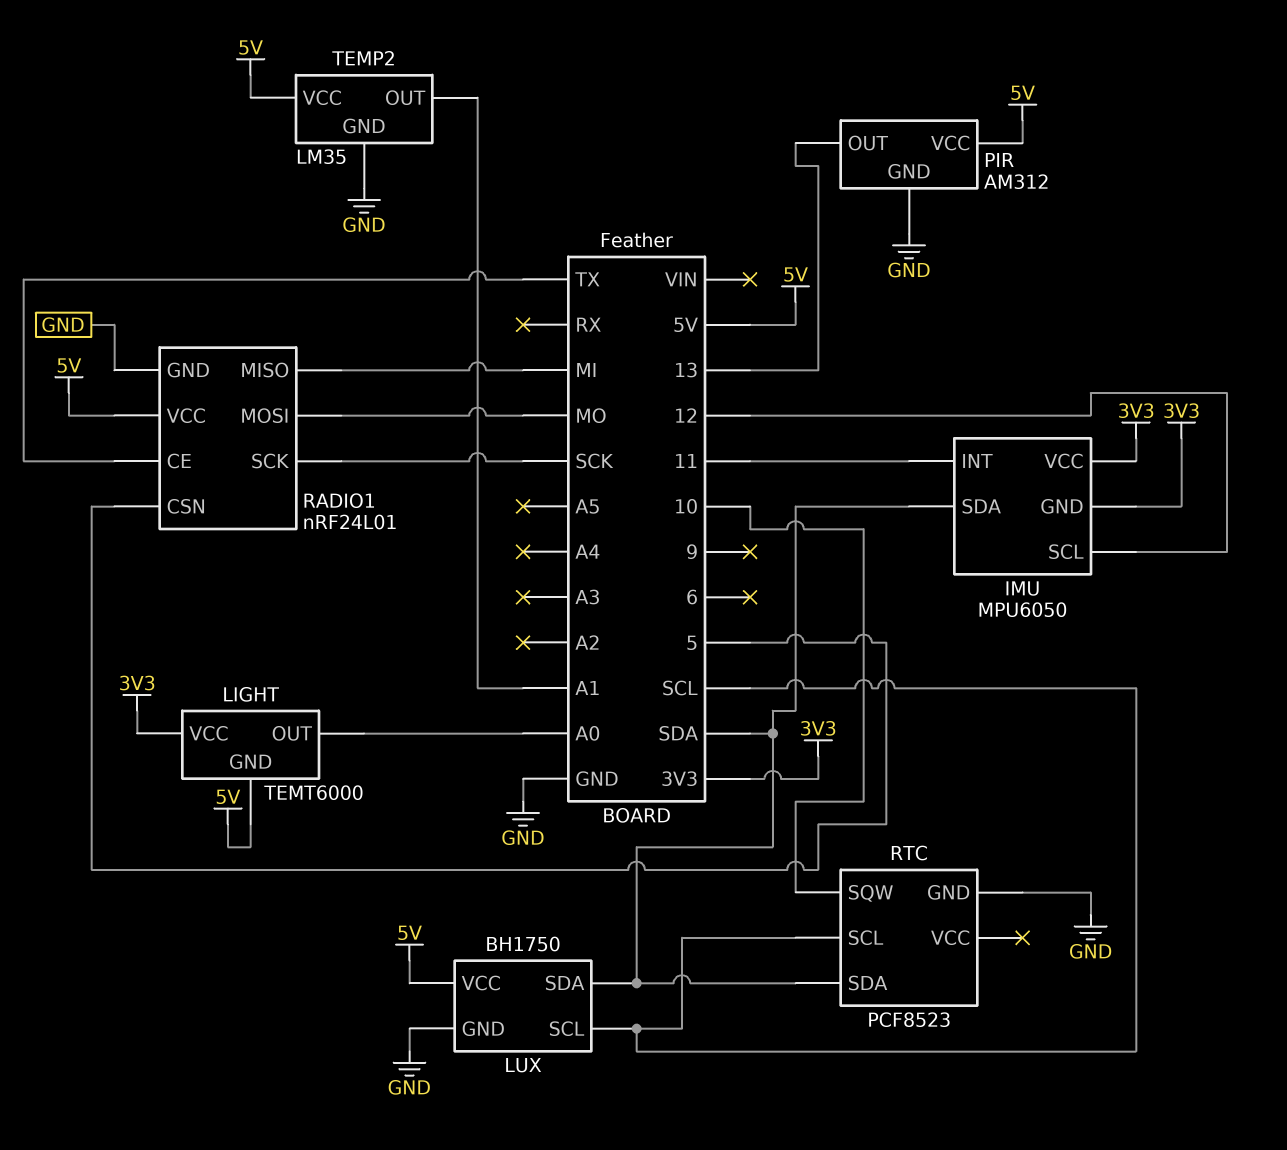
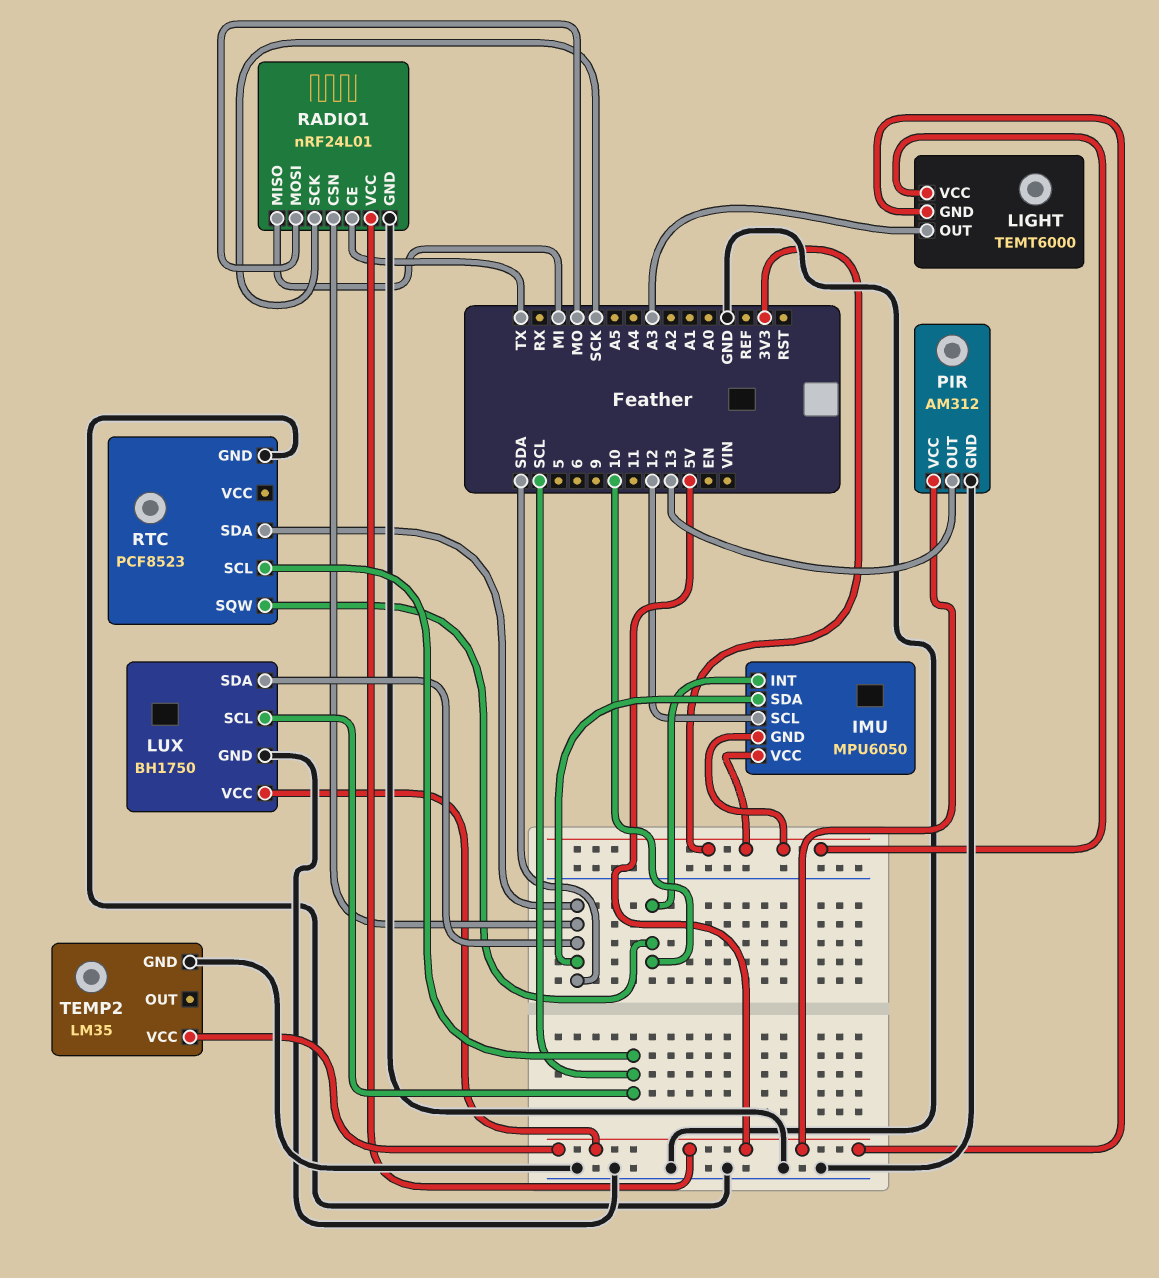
IMU pin INT: 11 -> 10
LIGHT pin OUT: A0 -> A3
RADIO1 pin CSN: 5 -> SDA
TEMP2 pin OUT: A1 -> none

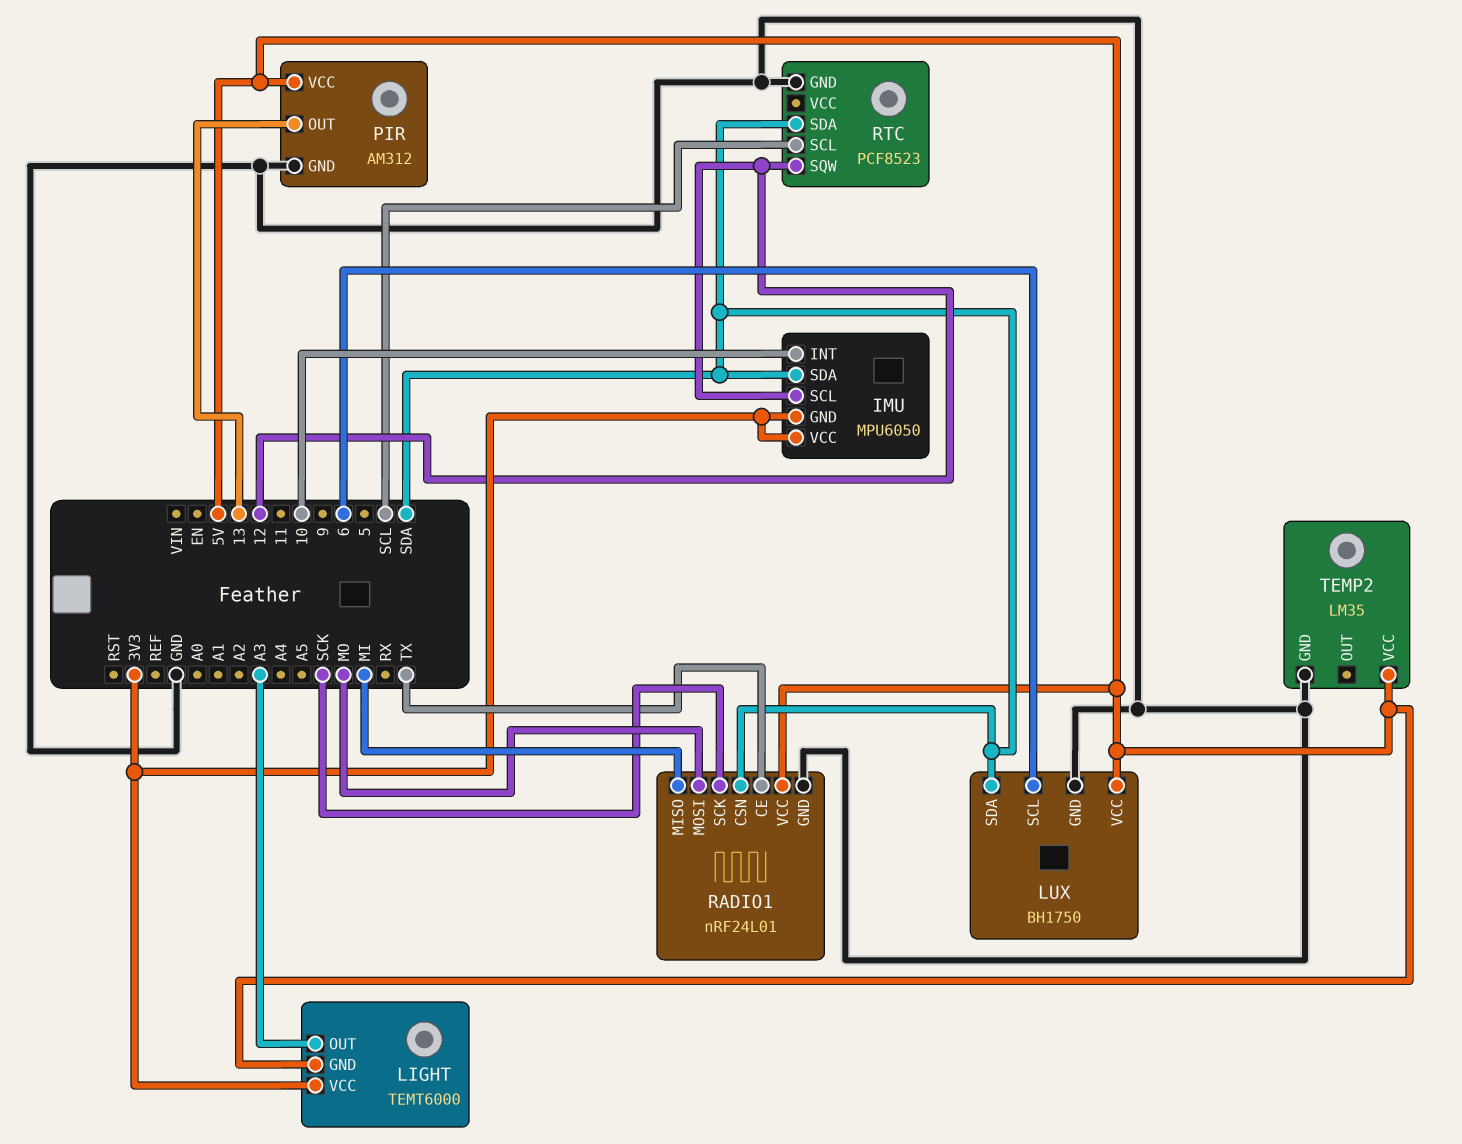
LUX pin SCL: SCL -> 6
RTC pin SQW: 10 -> 12

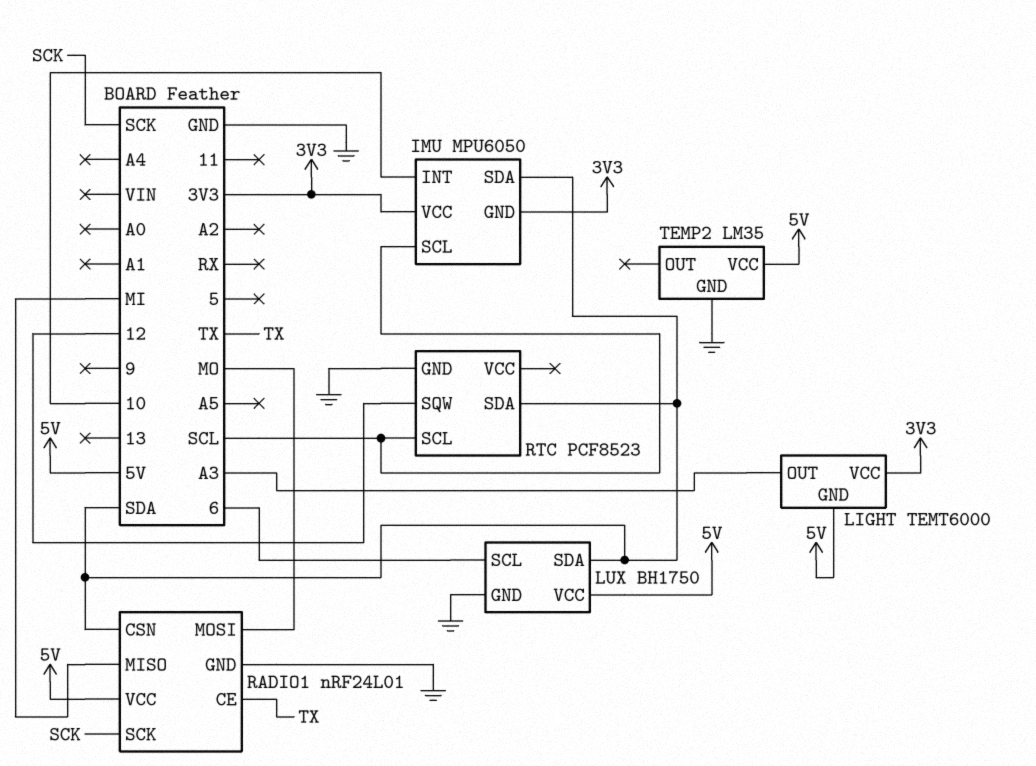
IMU pin SCL: 12 -> SCL
PIR: AM312 -> none
PIR pin GND: GND -> none
PIR pin OUT: 13 -> none
PIR pin VCC: 5V -> none

